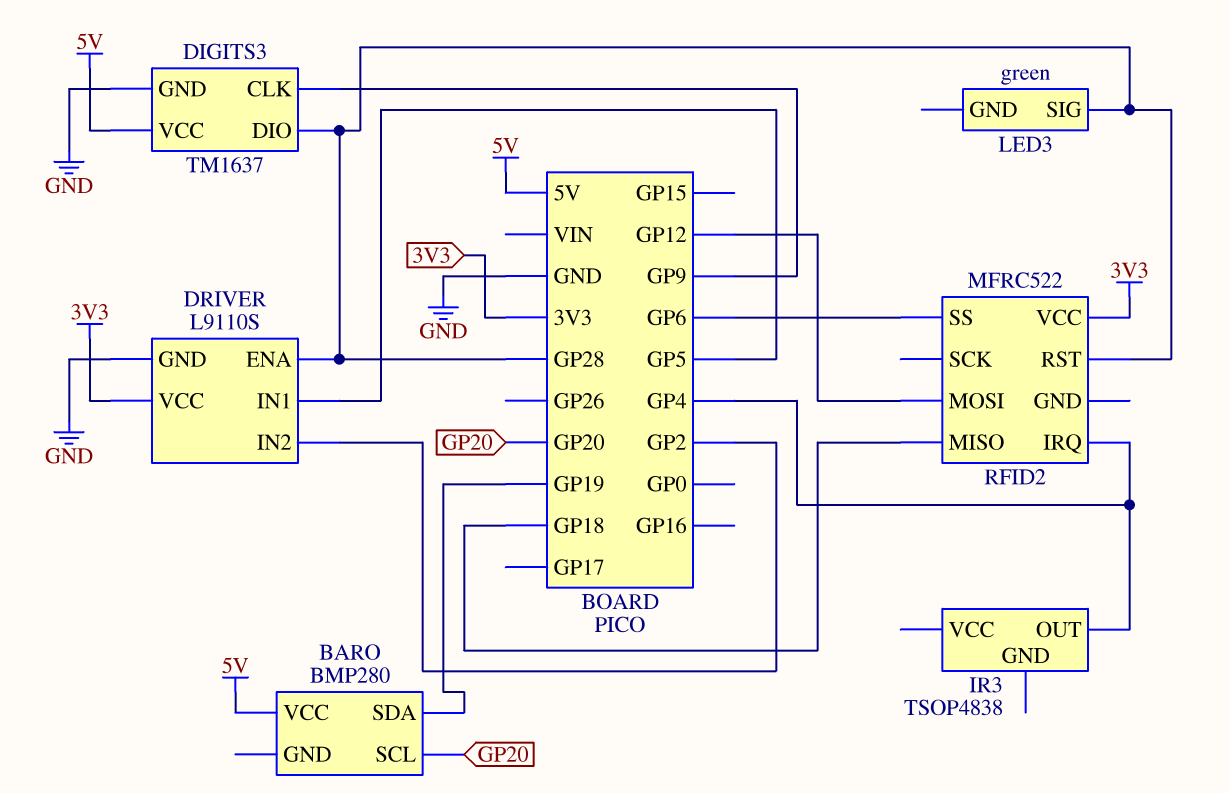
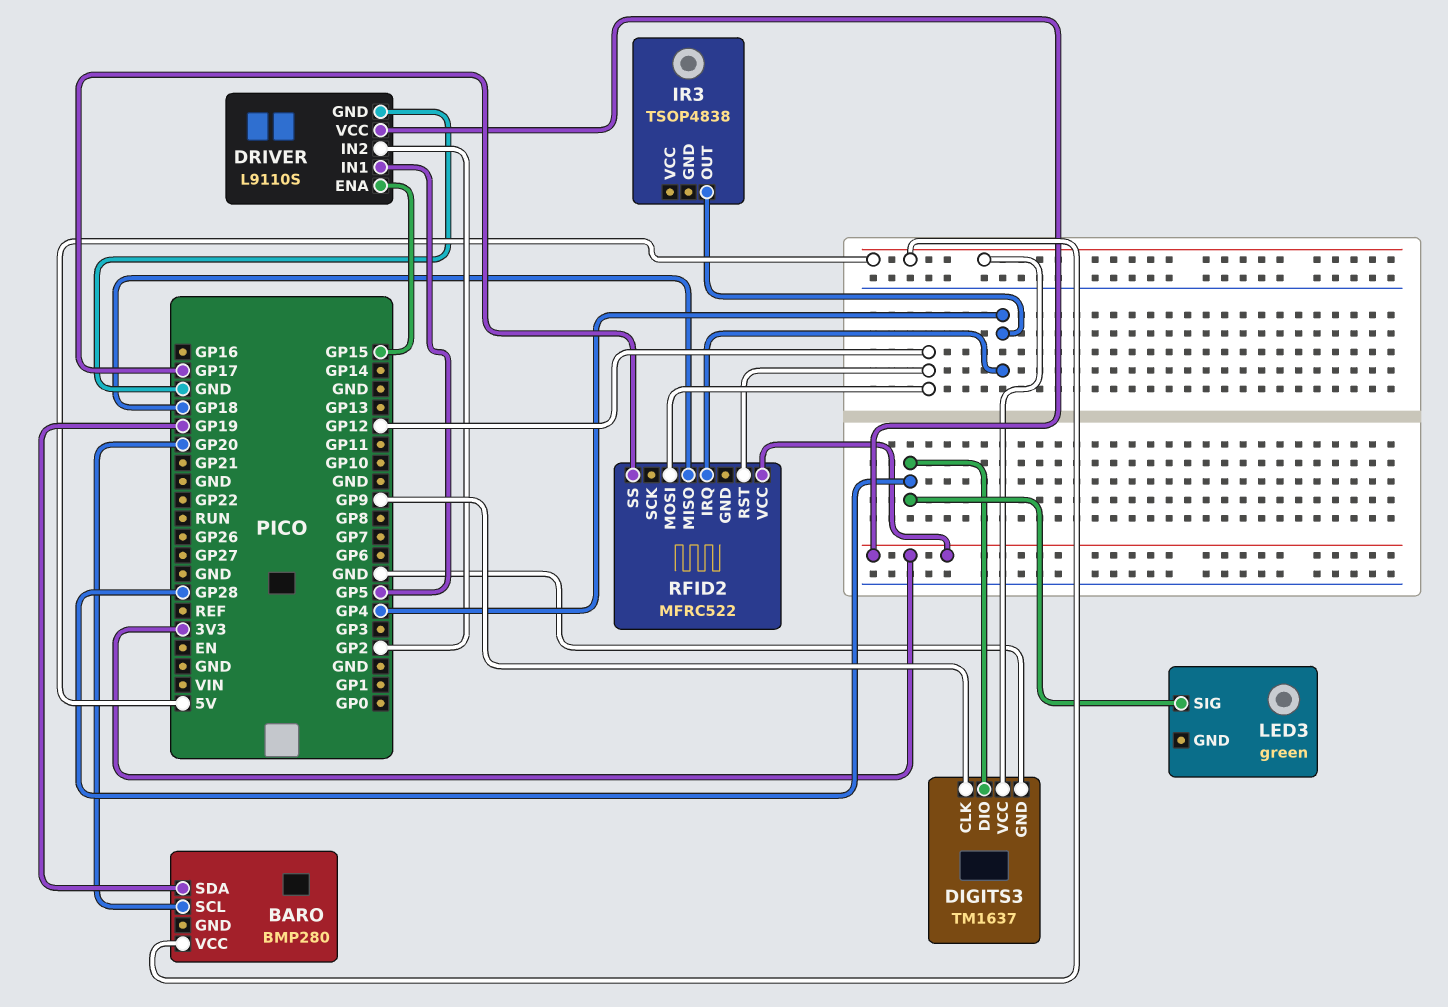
DRIVER pin ENA: GP28 -> GP15
RFID2 pin RST: GP28 -> GP12
RFID2 pin SS: GP6 -> GP17

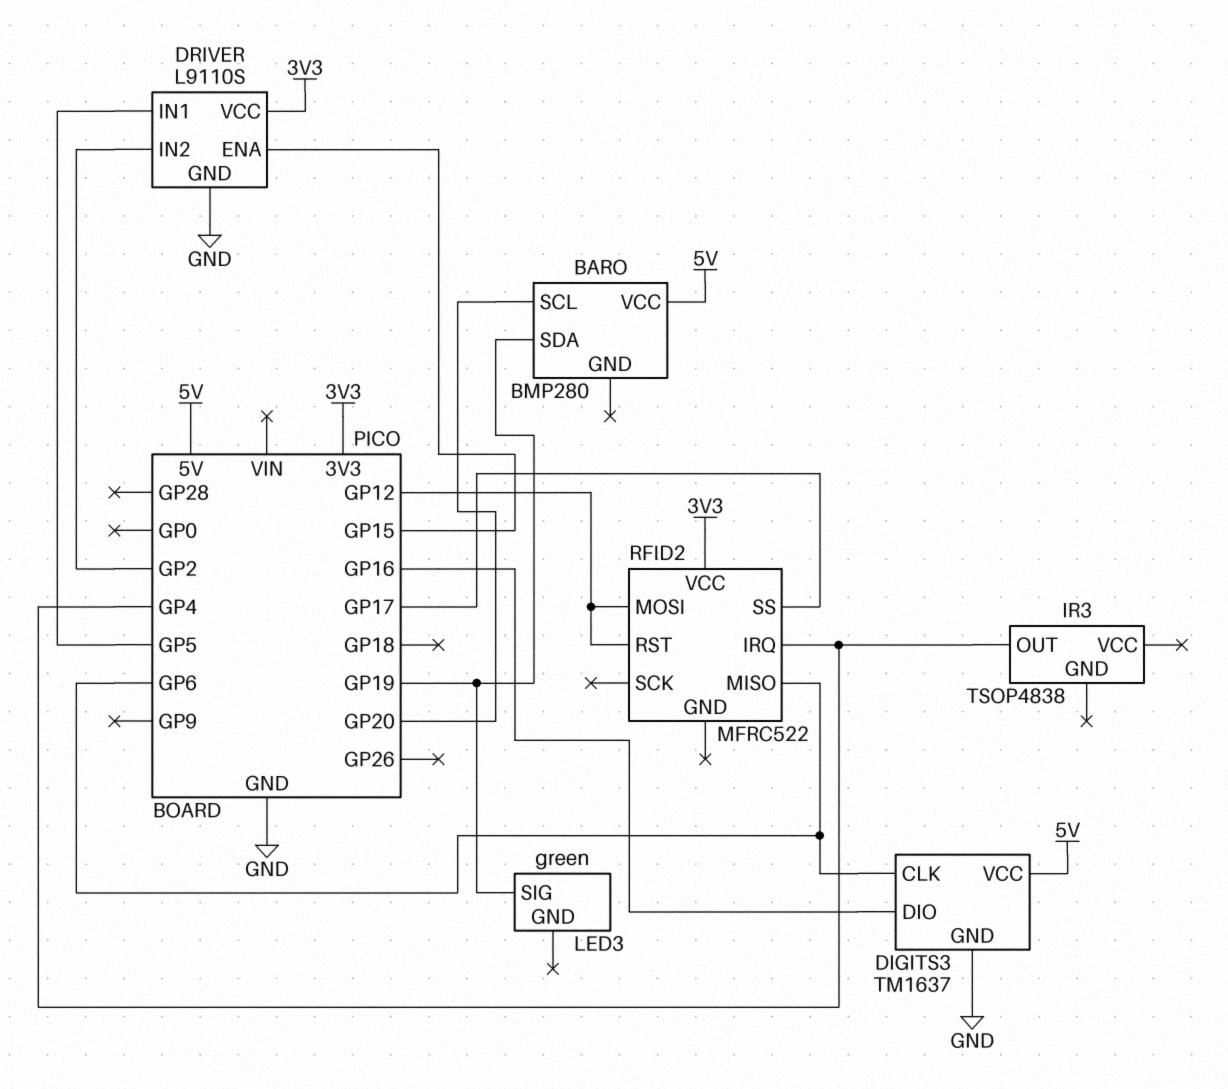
DIGITS3 pin CLK: GP9 -> GP6
DIGITS3 pin DIO: GP28 -> GP16
LED3 pin SIG: GP28 -> GP19
RFID2 pin MISO: GP18 -> GP6

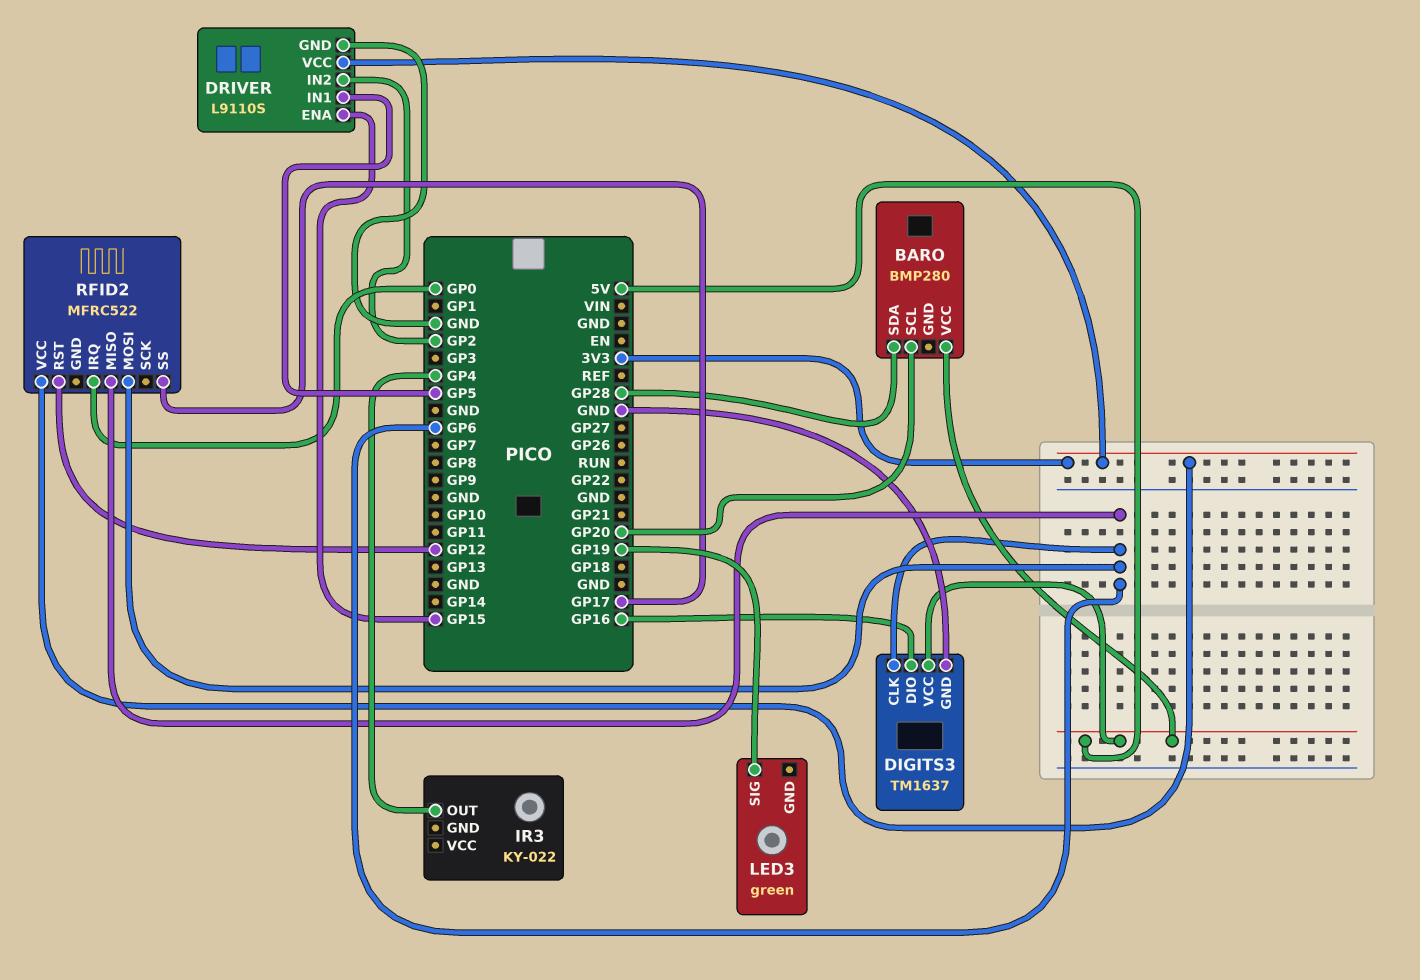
BARO pin SDA: GP19 -> GP28
IR3: TSOP4838 -> KY-022
RFID2 pin IRQ: GP4 -> GP0
RFID2 pin MOSI: GP12 -> GP6

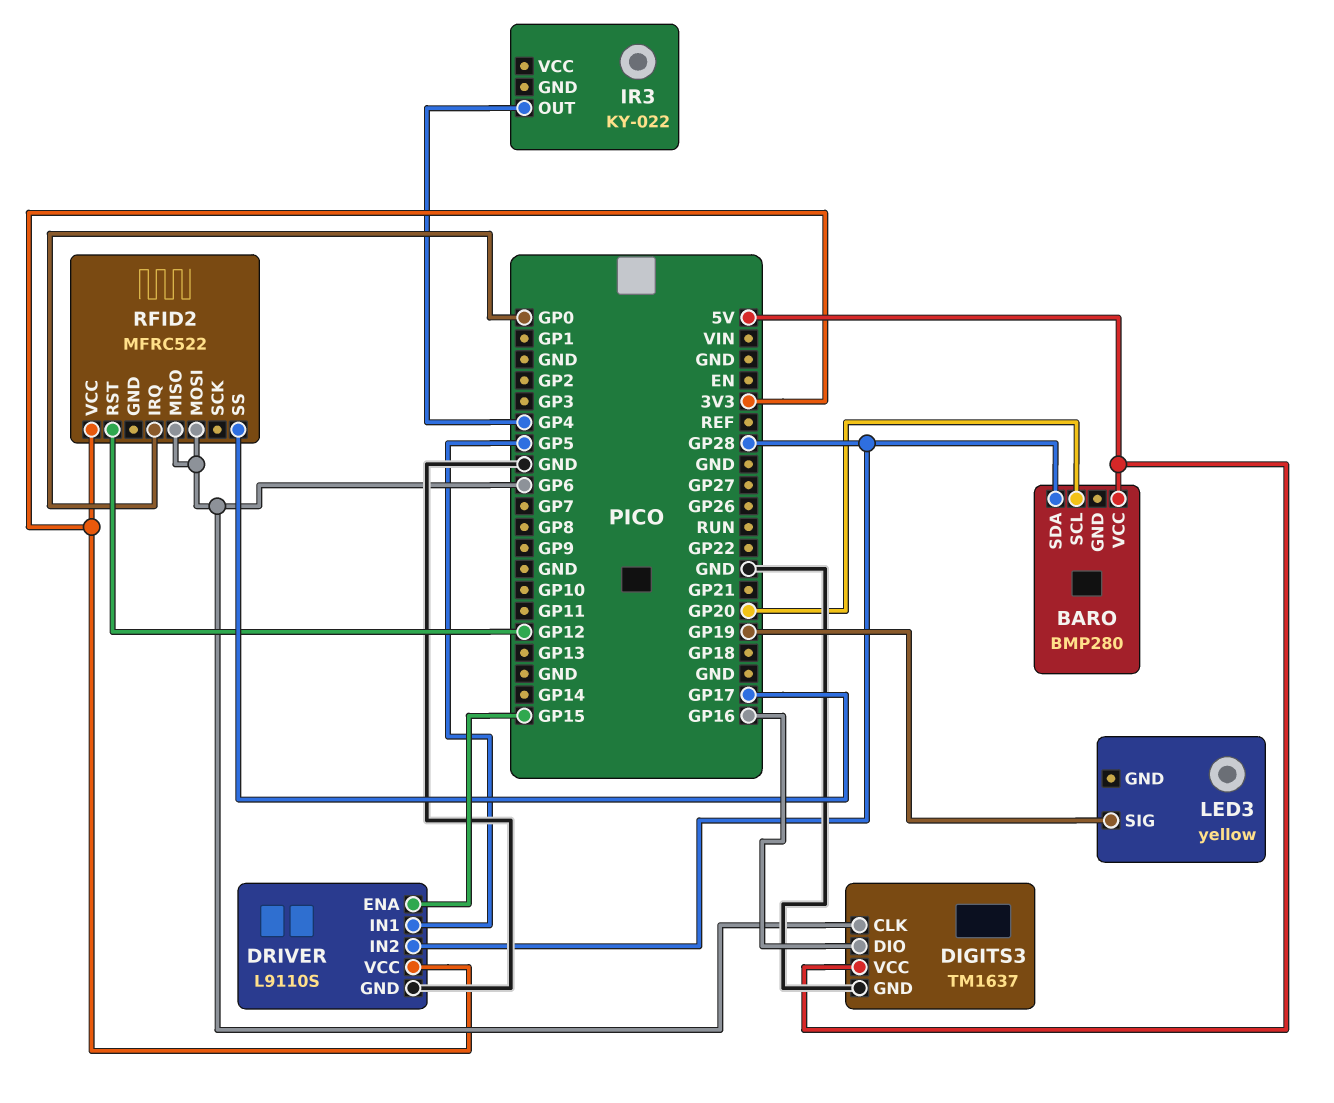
DRIVER pin IN2: GP2 -> GP28
LED3: green -> yellow

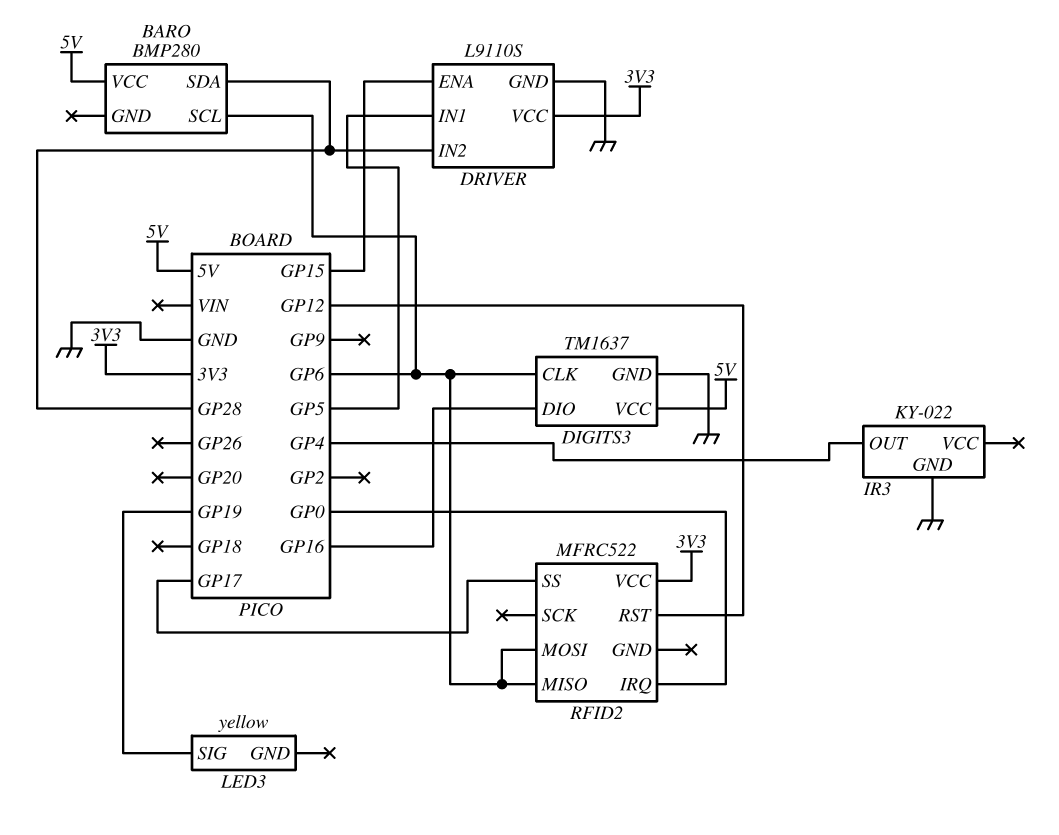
BARO pin SCL: GP20 -> GP6
IR3 pin GND: none -> GND

